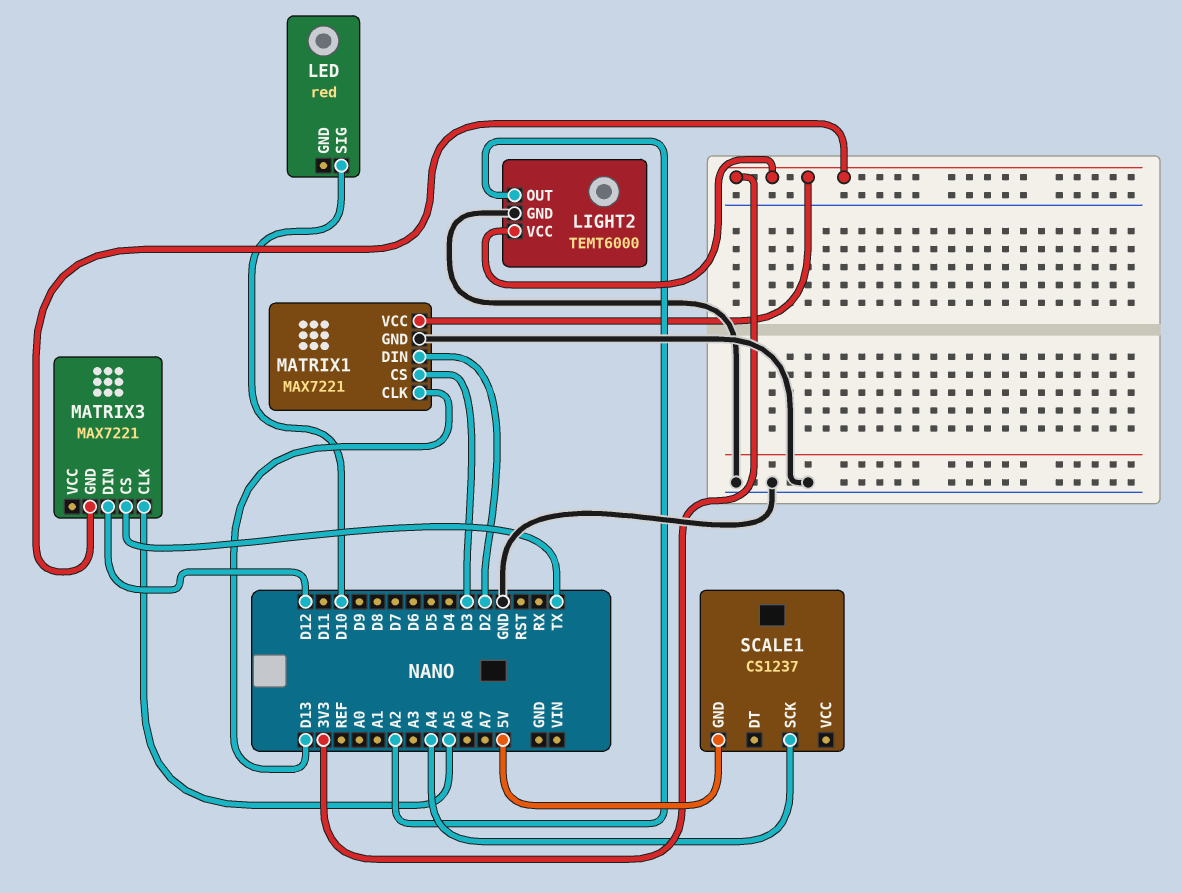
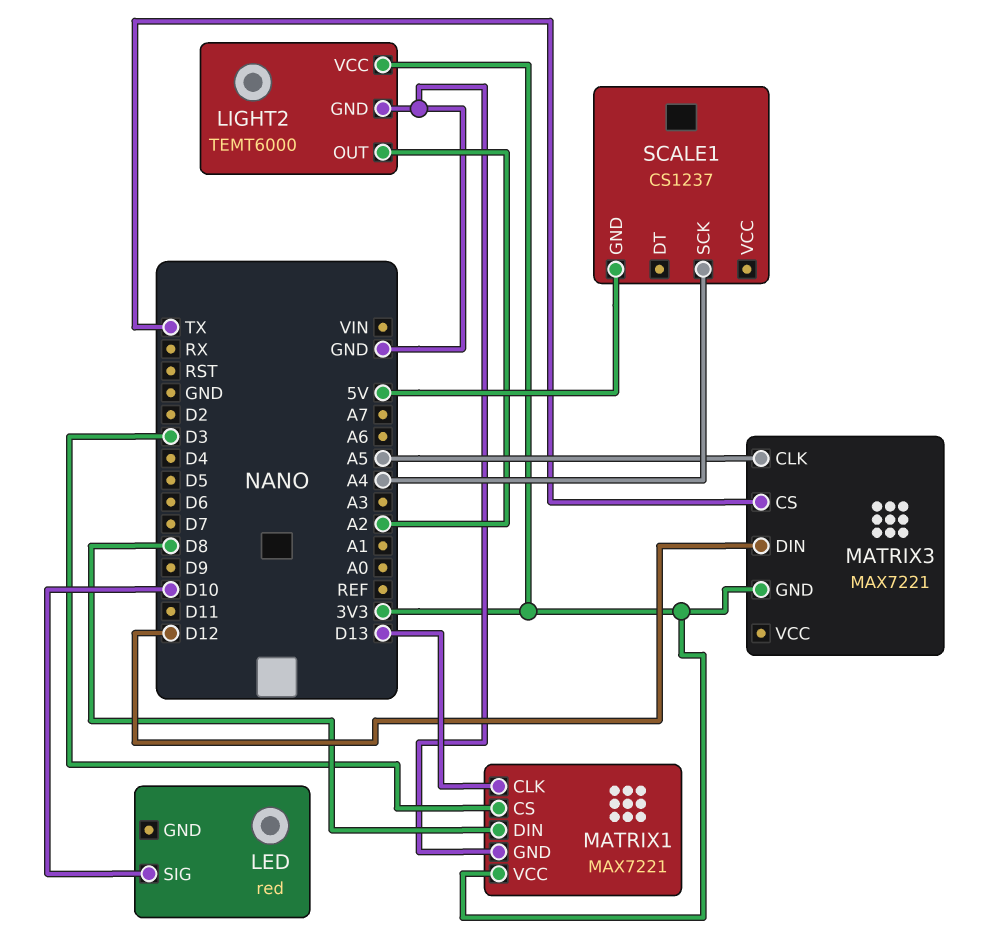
MATRIX1 pin DIN: D2 -> D8

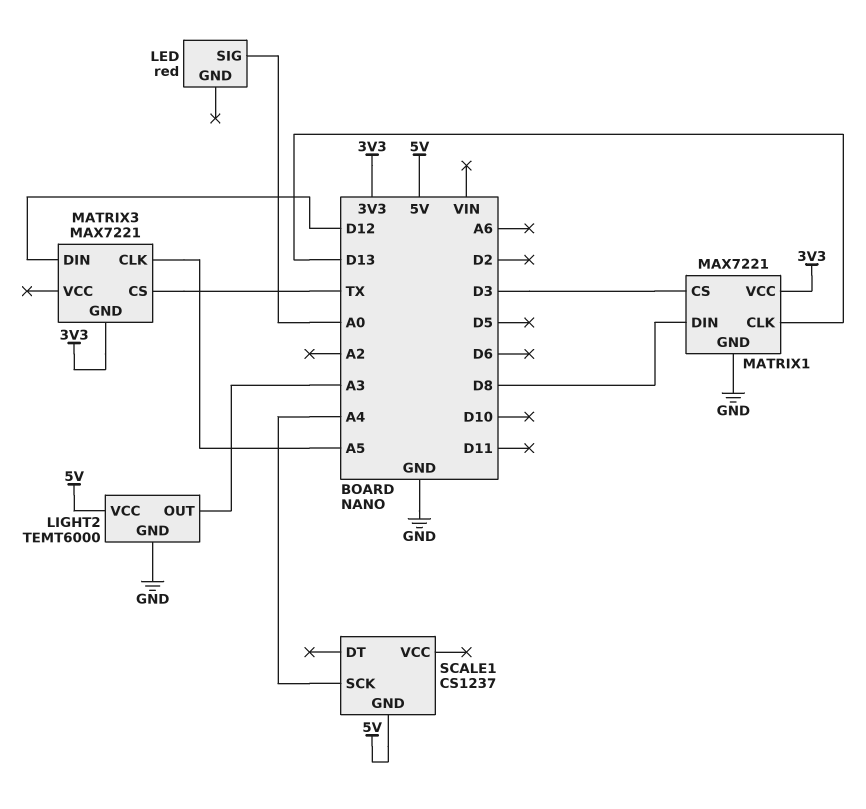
LED pin SIG: D10 -> A0
LIGHT2 pin OUT: A2 -> A3
LIGHT2 pin VCC: 3V3 -> 5V

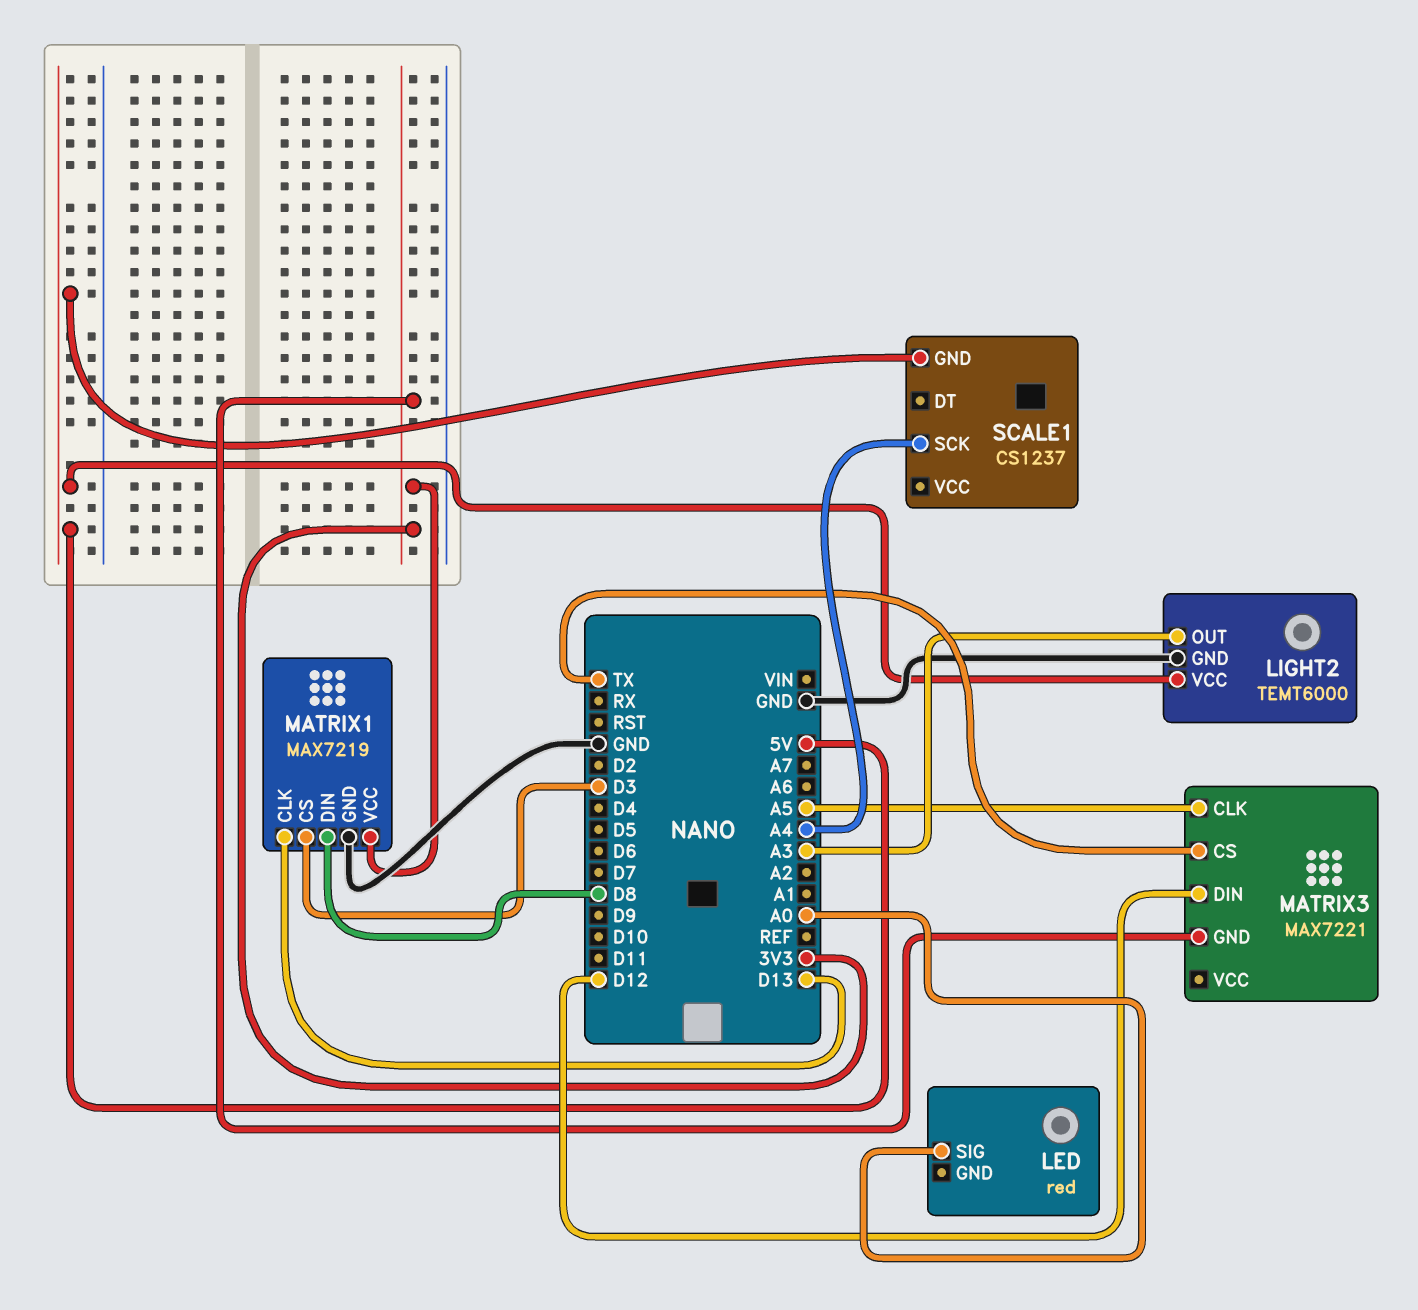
MATRIX1: MAX7221 -> MAX7219

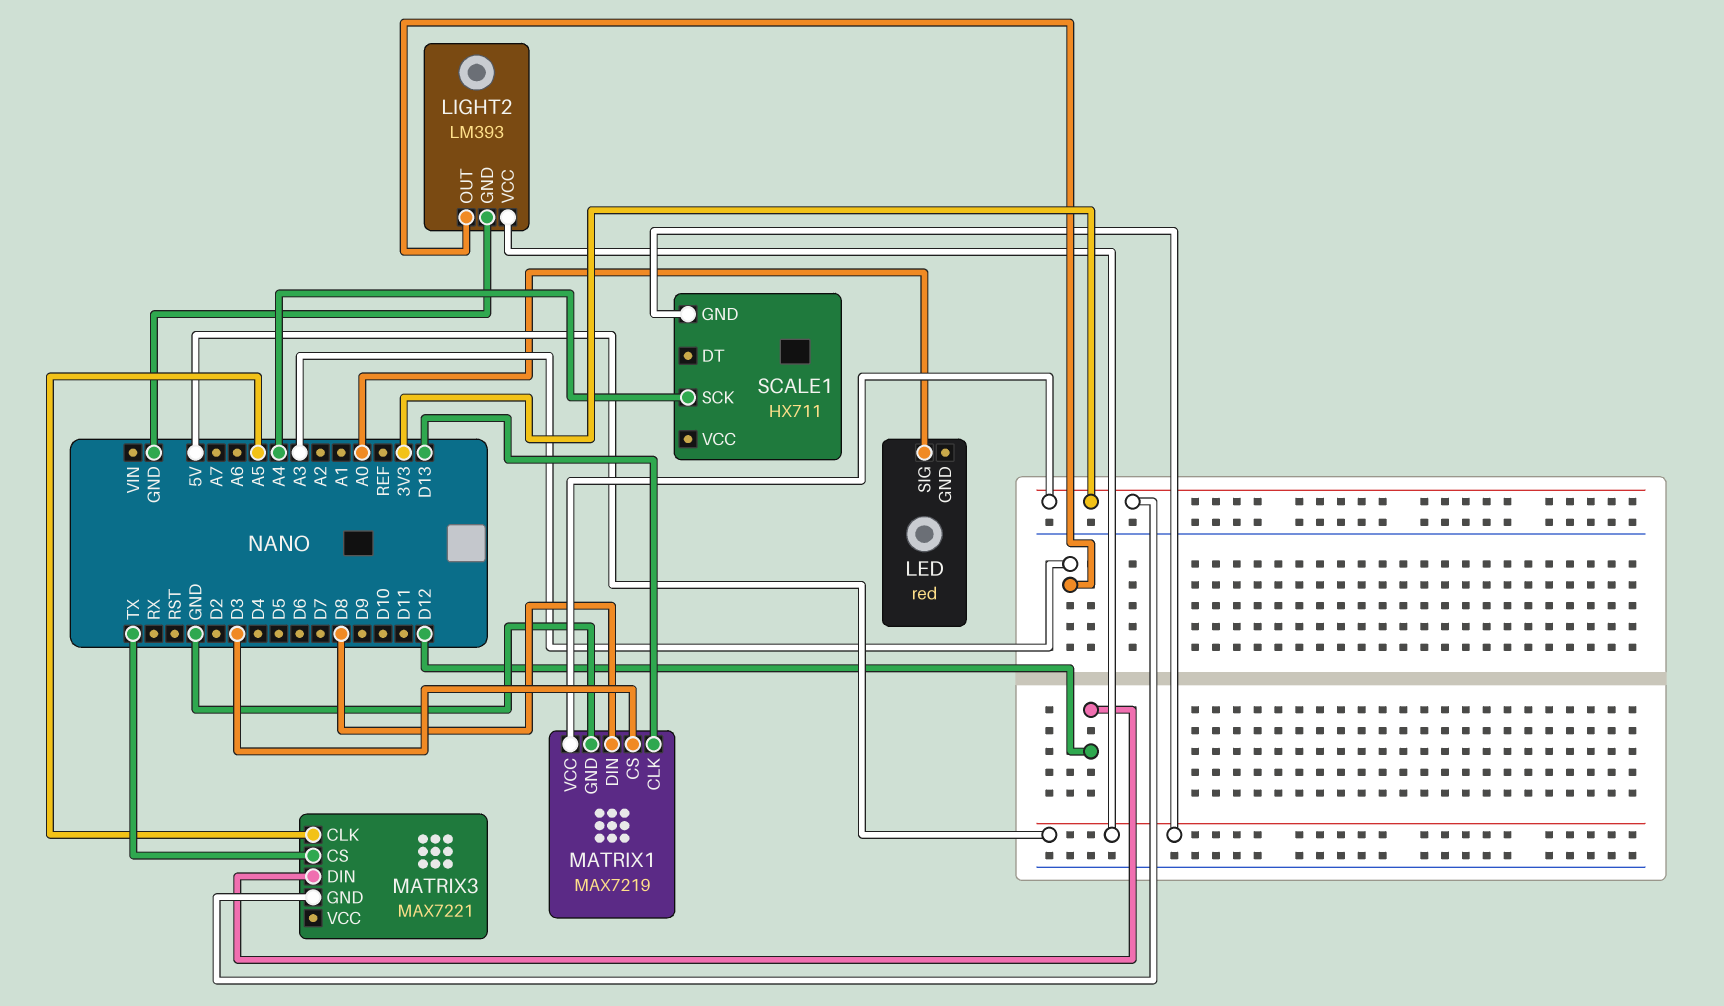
LIGHT2: TEMT6000 -> LM393
SCALE1: CS1237 -> HX711

